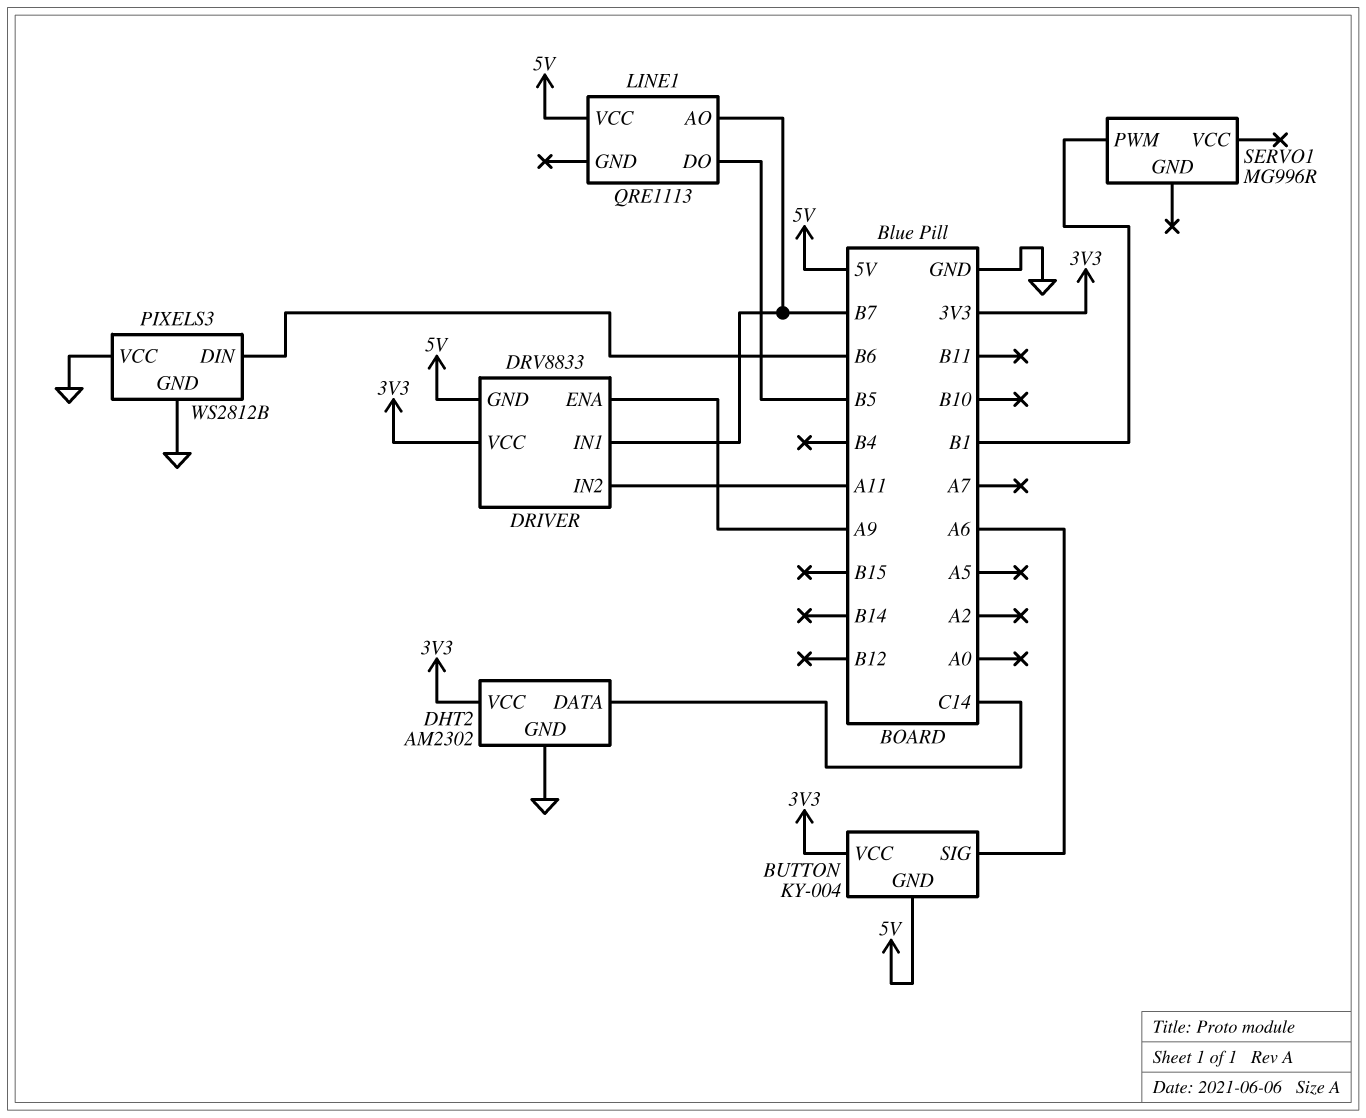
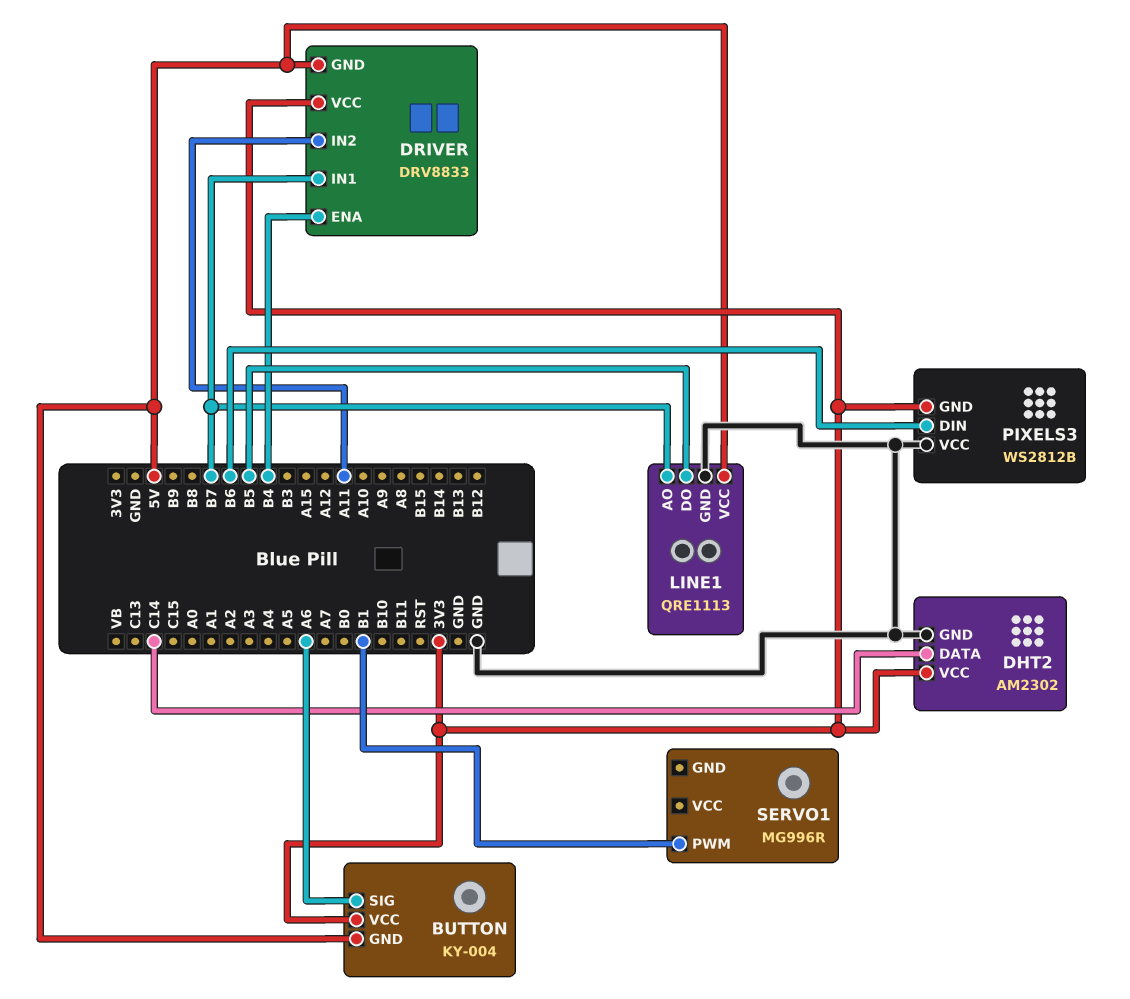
DRIVER pin ENA: A9 -> B4
LINE1 pin GND: none -> GND
PIXELS3 pin GND: GND -> 3V3

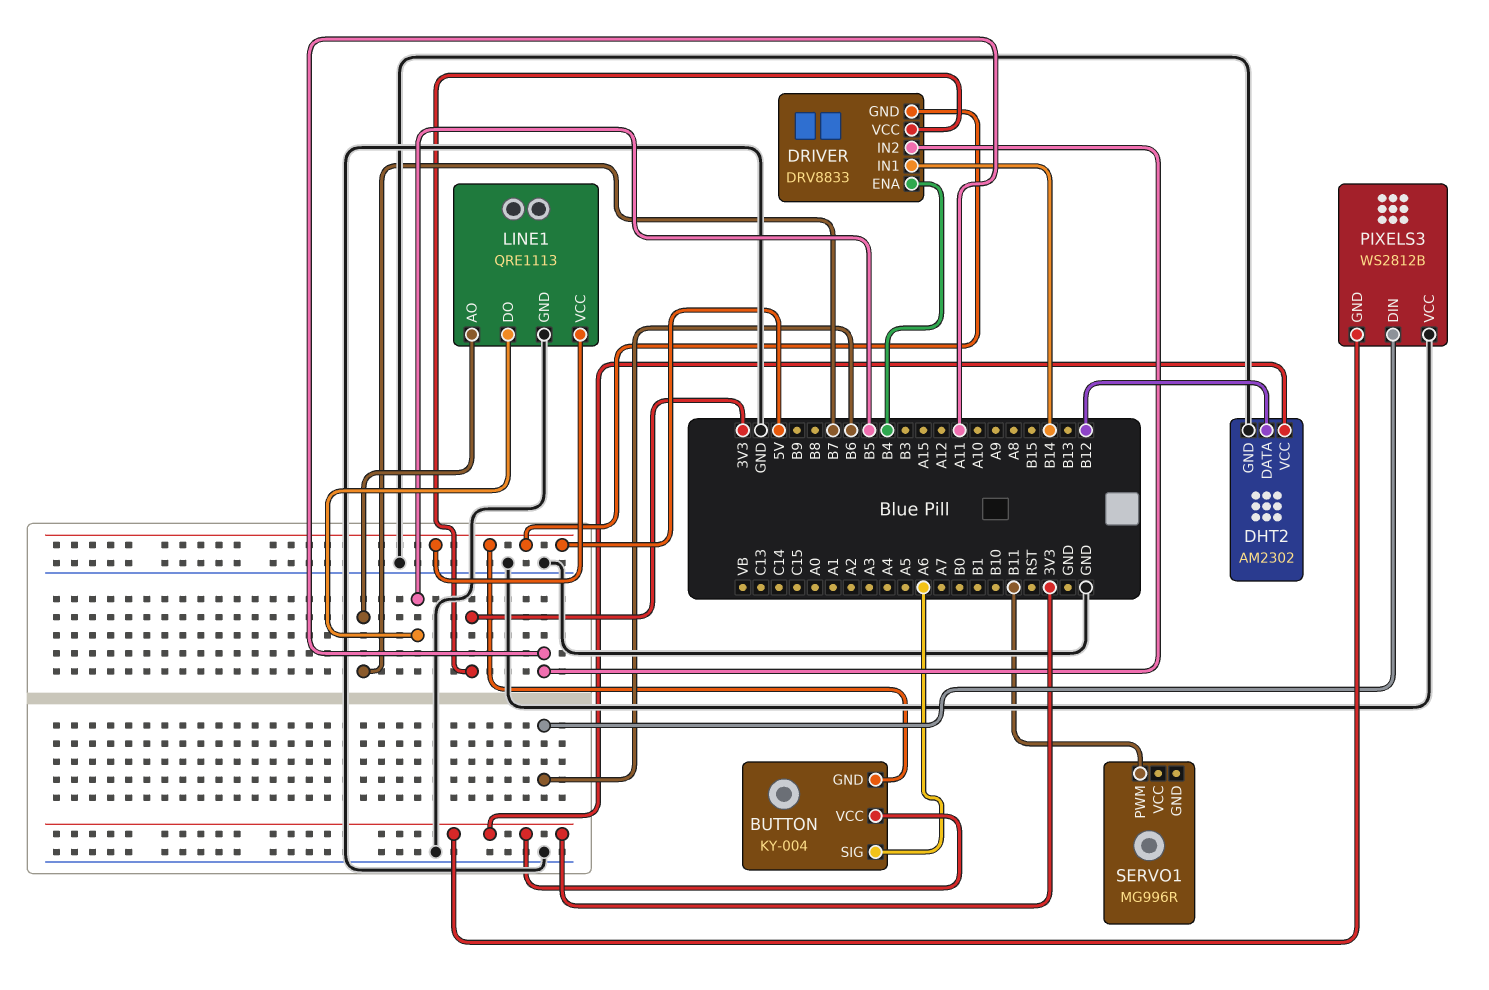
DHT2 pin DATA: C14 -> B12
DRIVER pin IN1: B7 -> B14
SERVO1 pin PWM: B1 -> B11

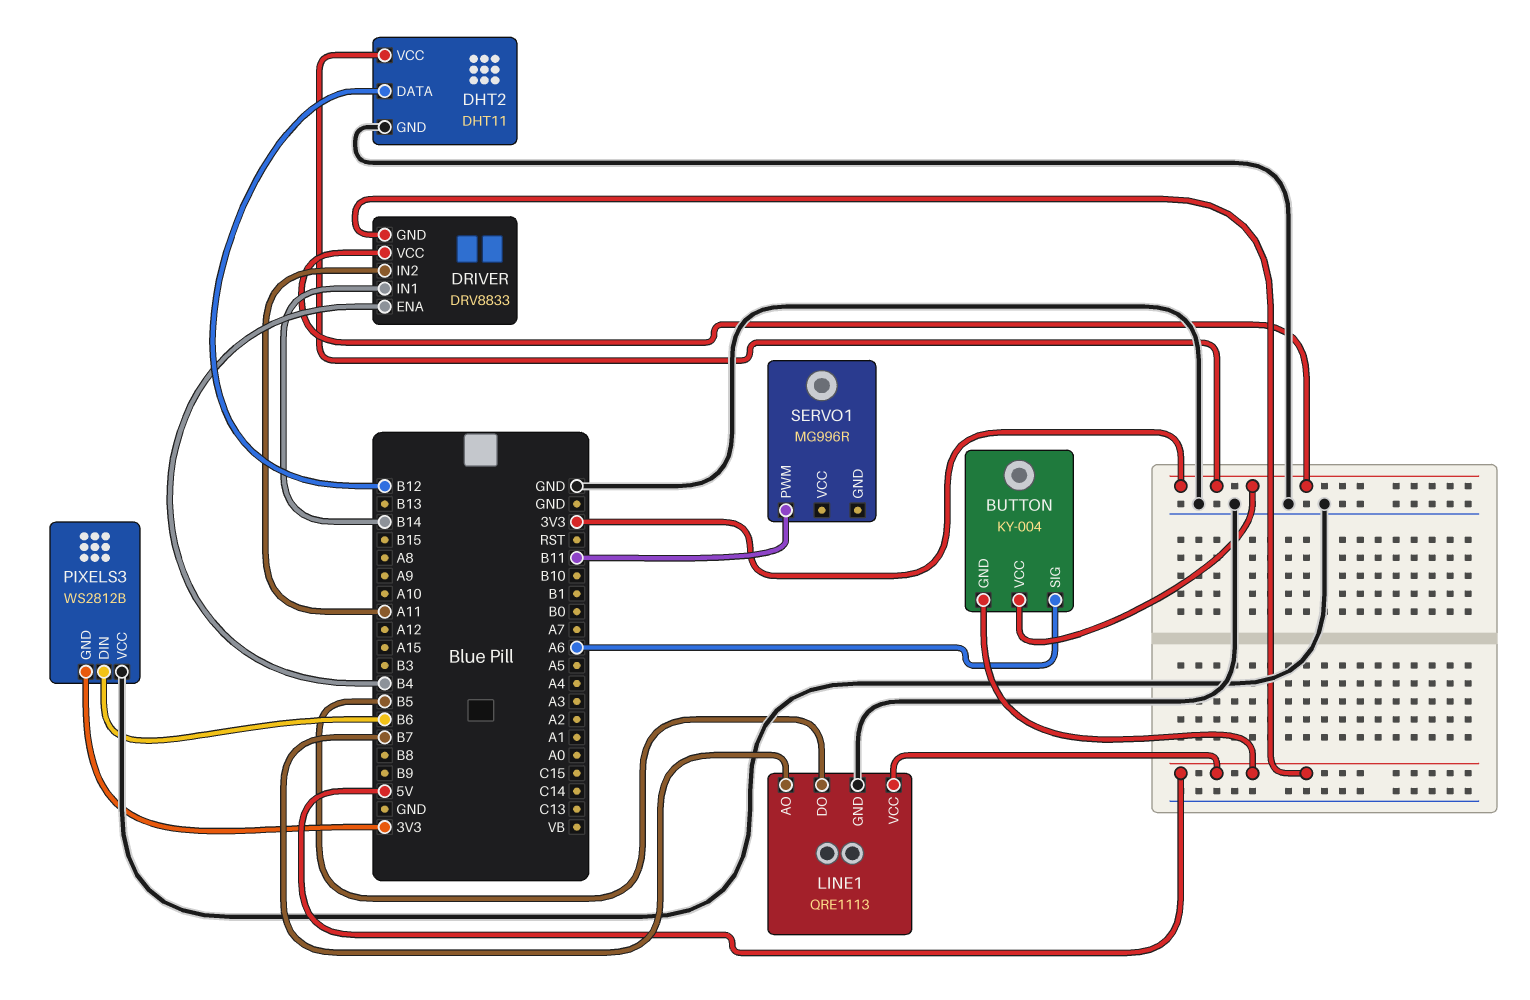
DHT2: AM2302 -> DHT11

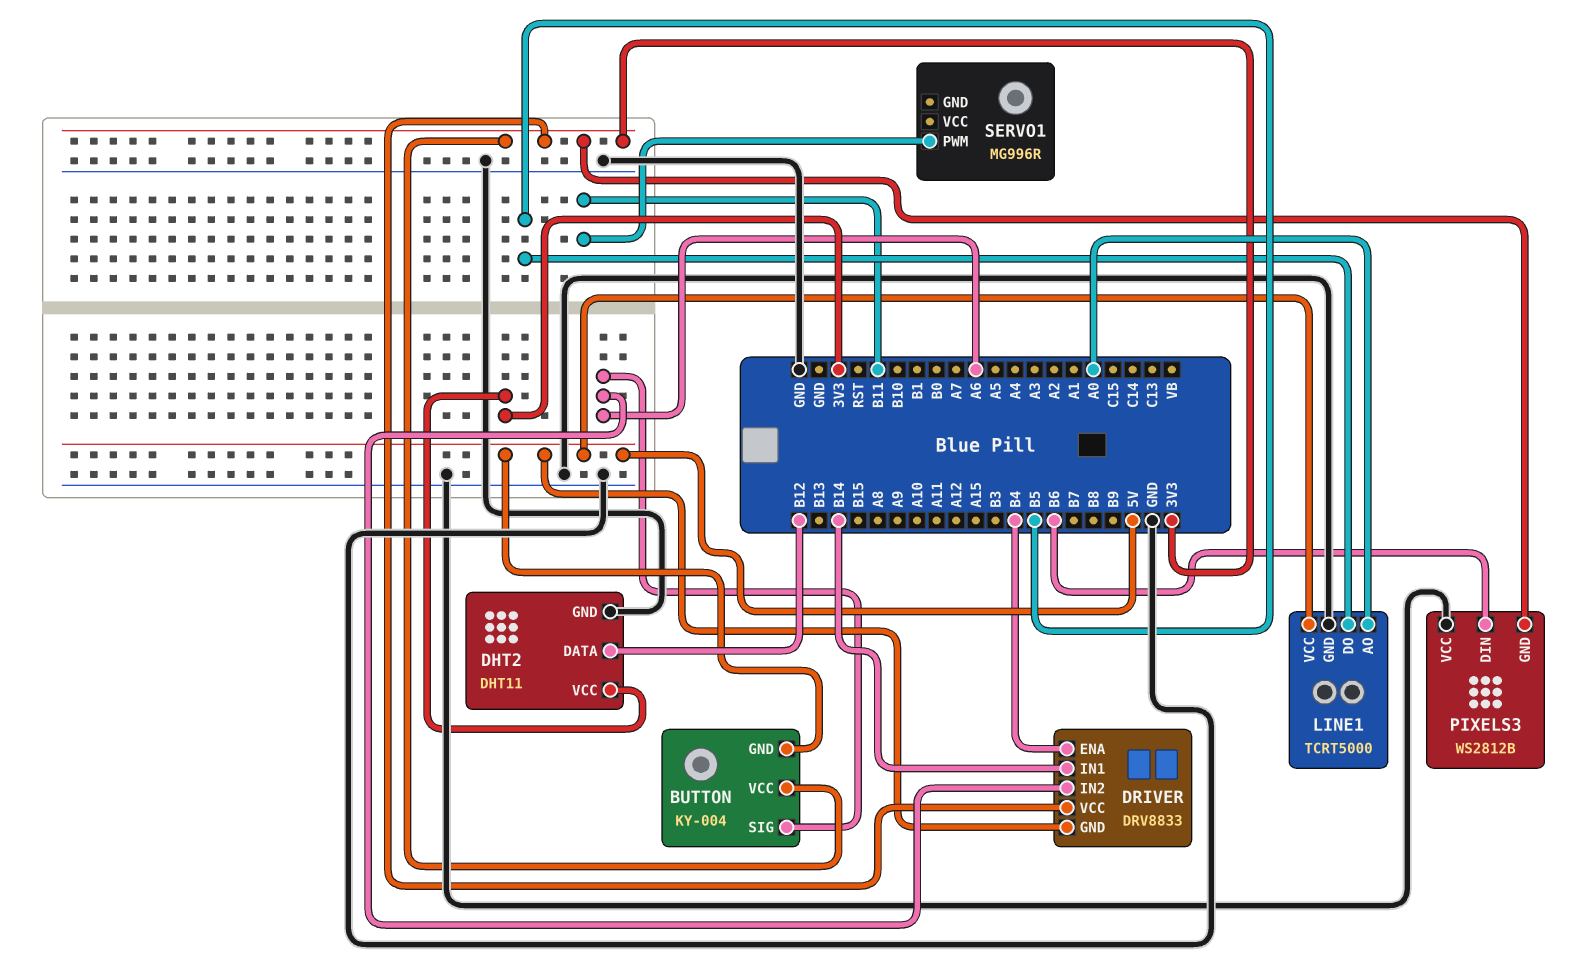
DRIVER pin IN2: A11 -> A6
LINE1: QRE1113 -> TCRT5000
LINE1 pin AO: B7 -> A0

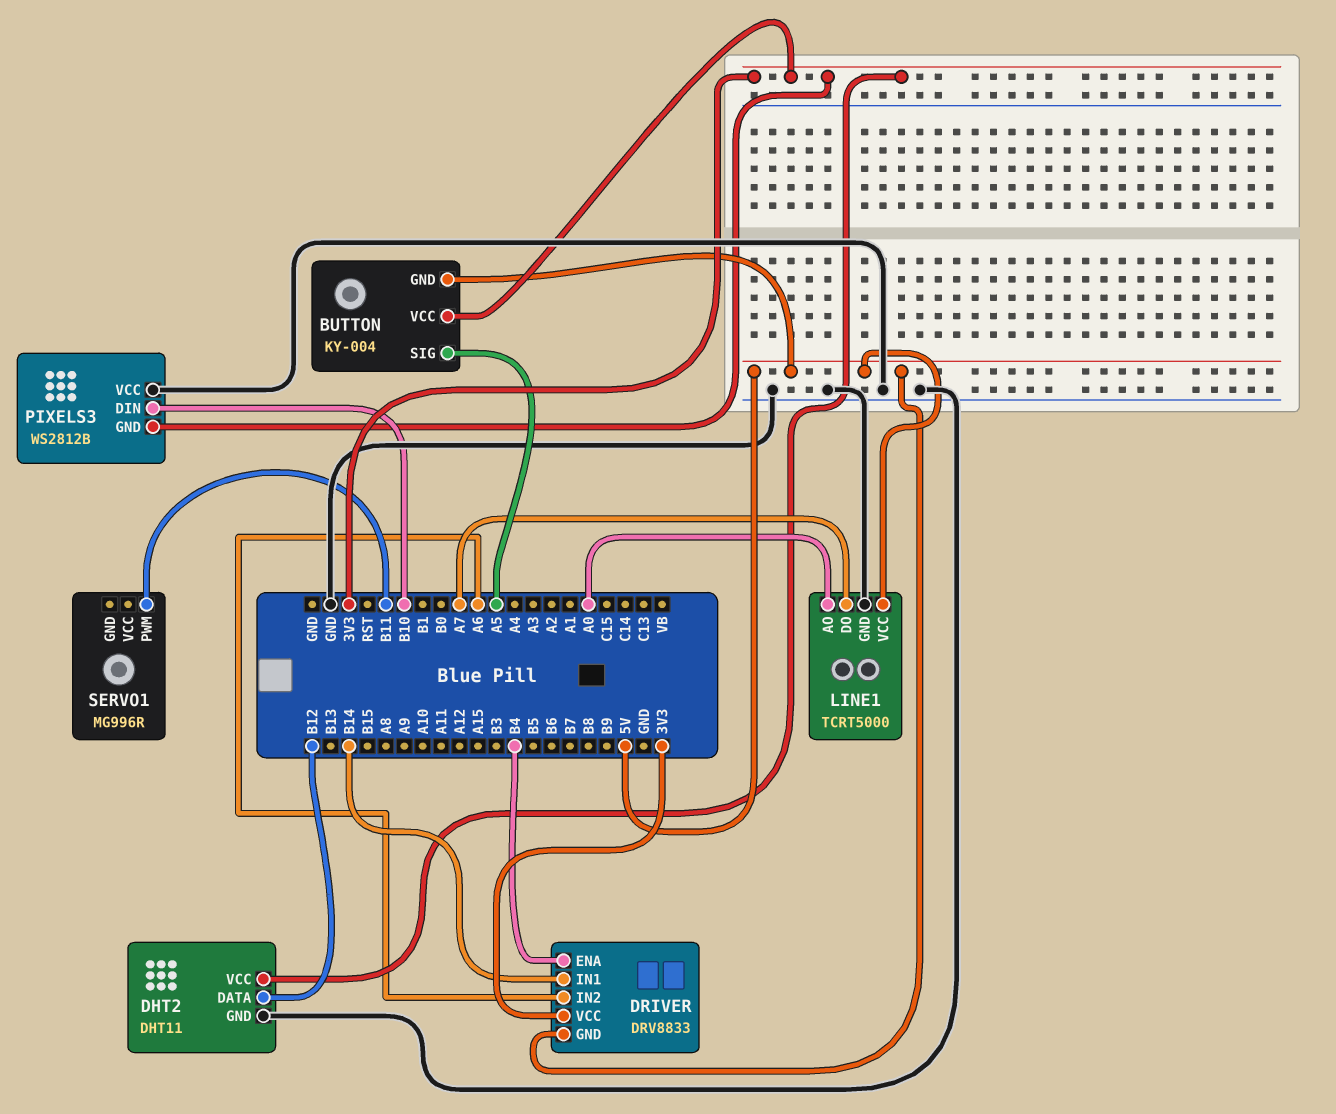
BUTTON pin SIG: A6 -> A5
LINE1 pin DO: B5 -> A7
PIXELS3 pin DIN: B6 -> B10

